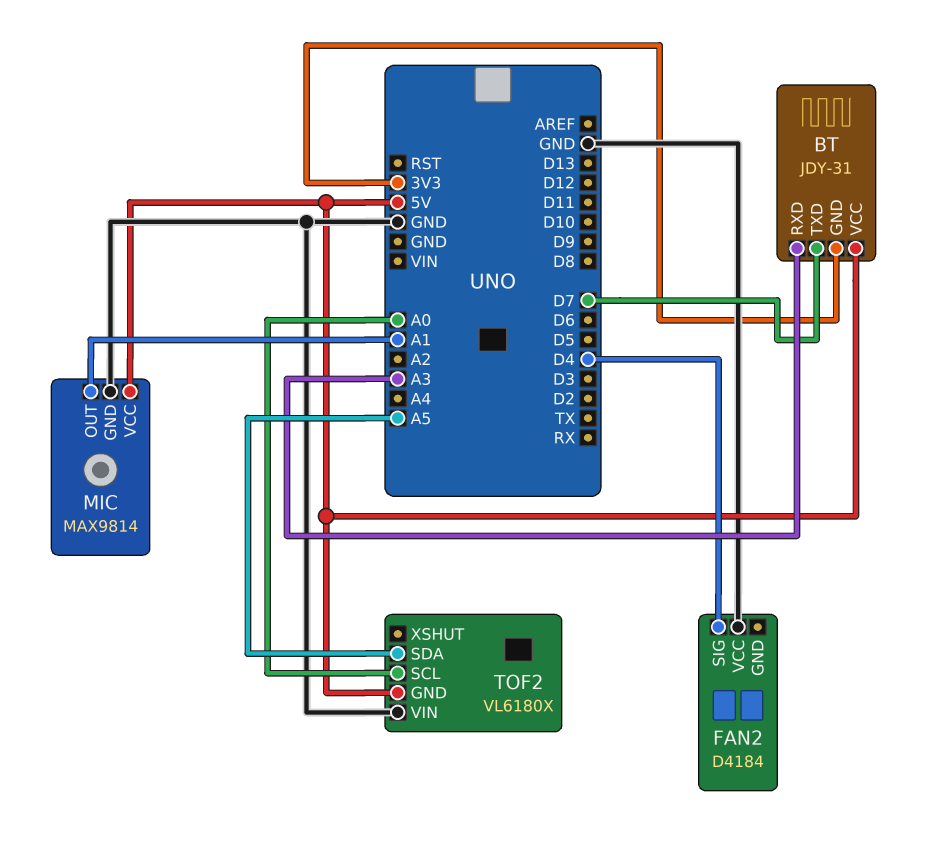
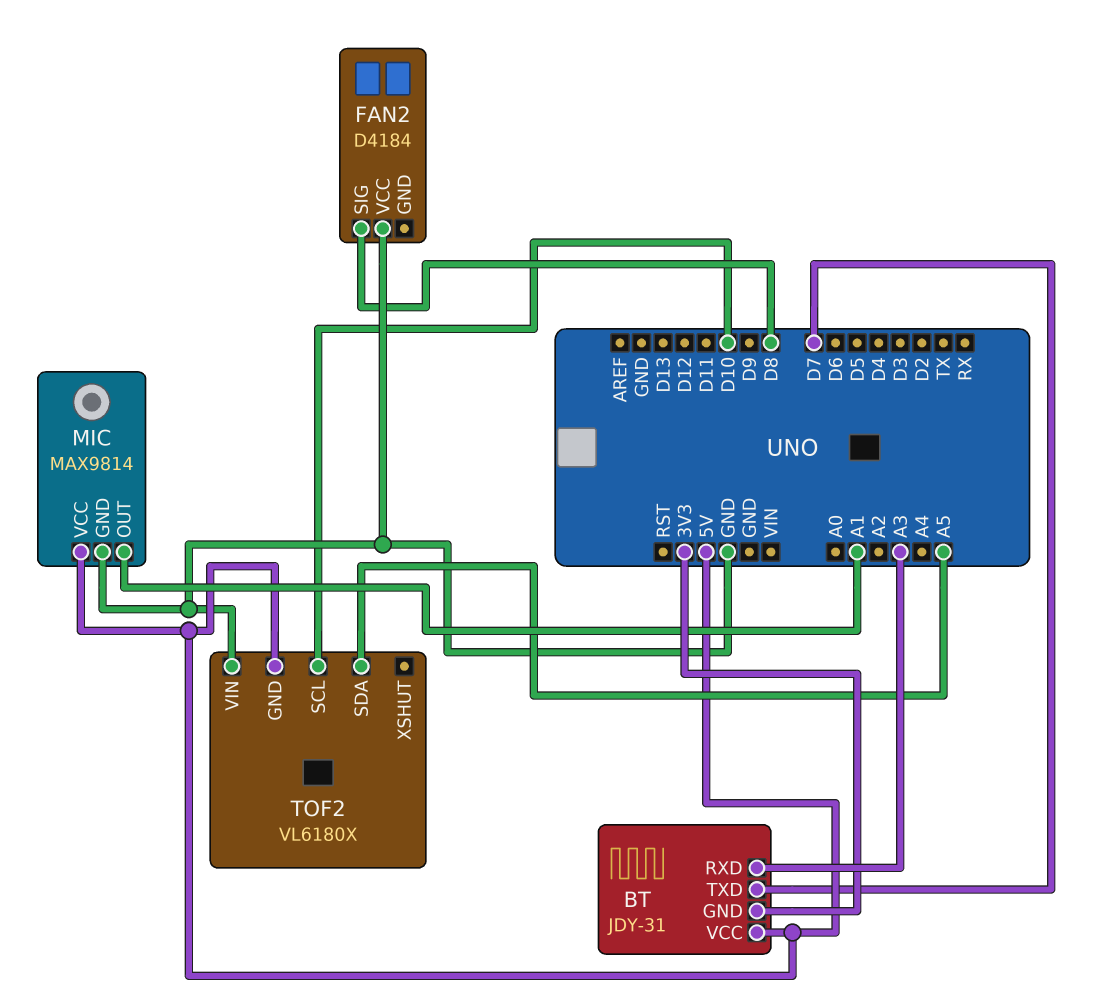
FAN2 pin SIG: D4 -> D8
TOF2 pin SCL: A0 -> D10

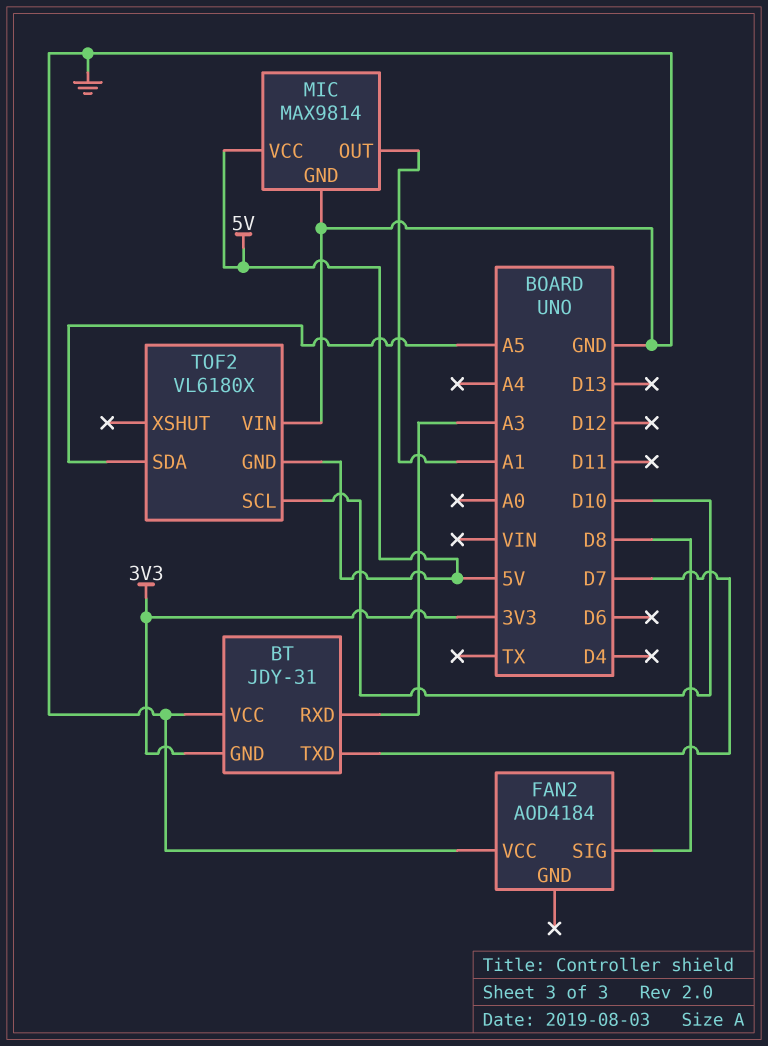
BT pin VCC: 5V -> GND
FAN2: D4184 -> AOD4184

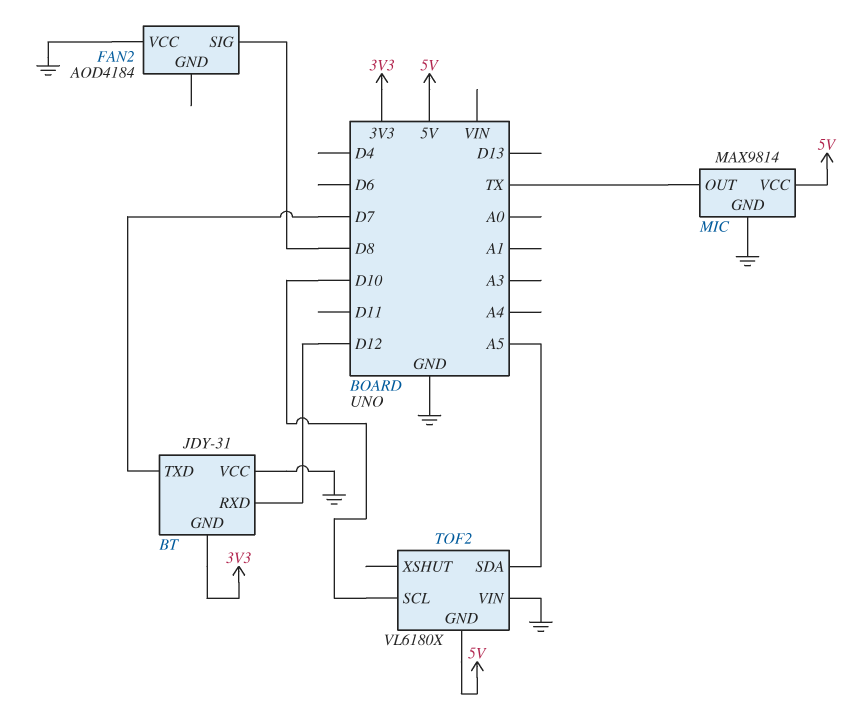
BT pin RXD: A3 -> D12
MIC pin OUT: A1 -> TX

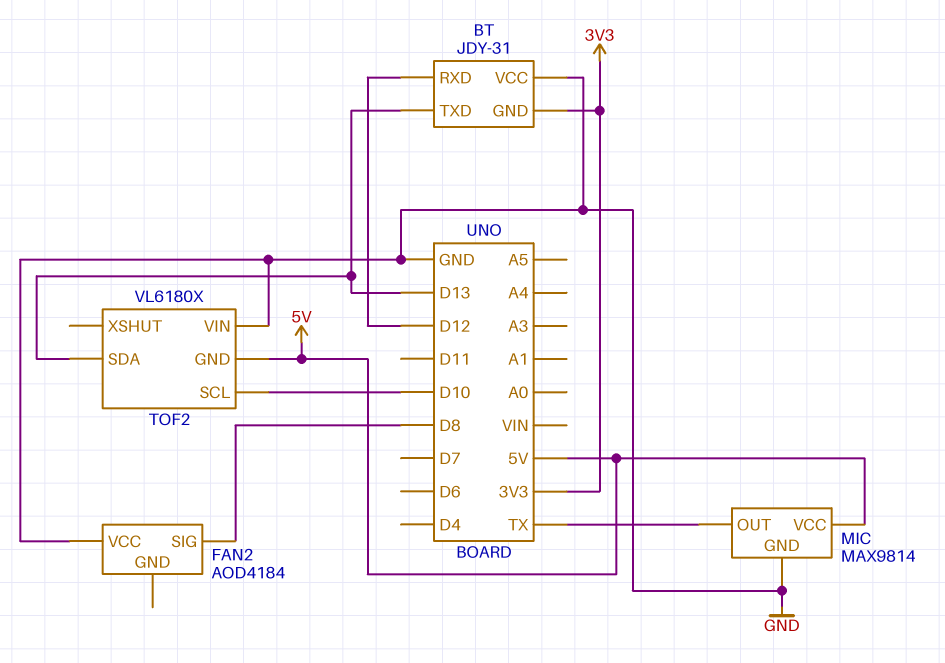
BT pin TXD: D7 -> D13
TOF2 pin SDA: A5 -> D13

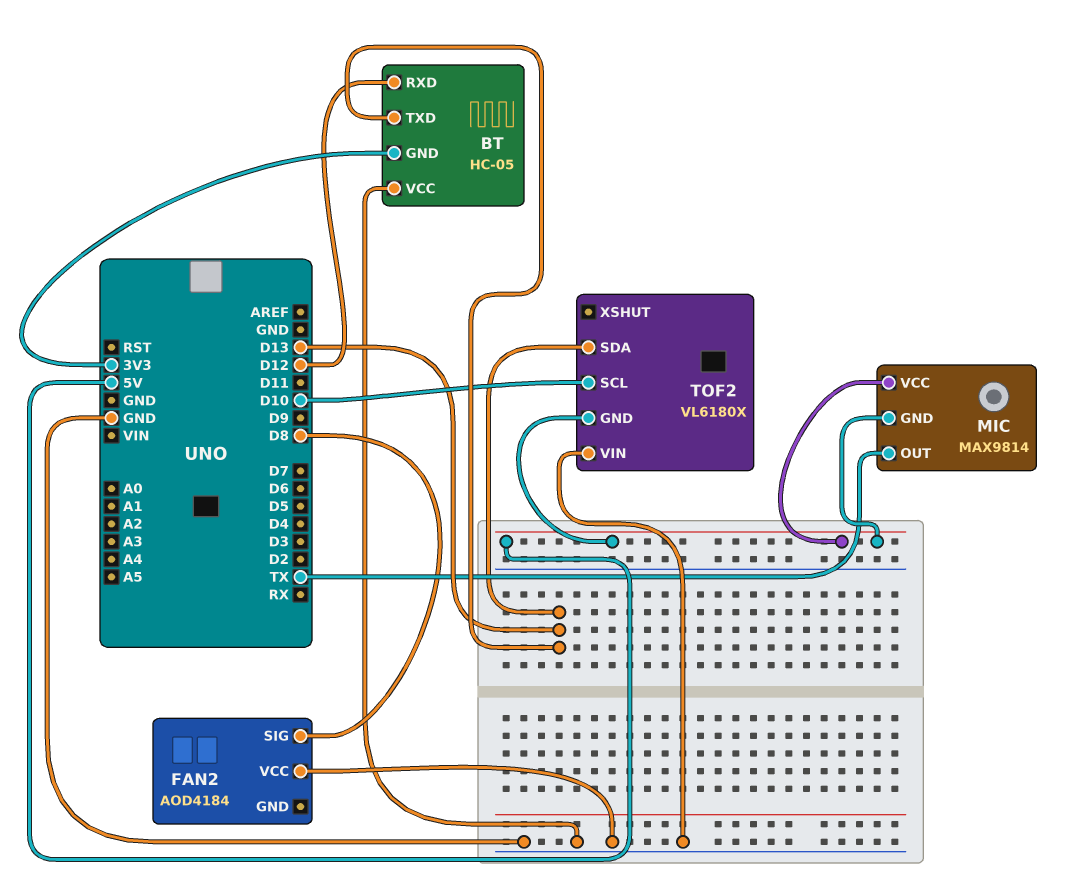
BT: JDY-31 -> HC-05
MIC pin GND: GND -> 5V

